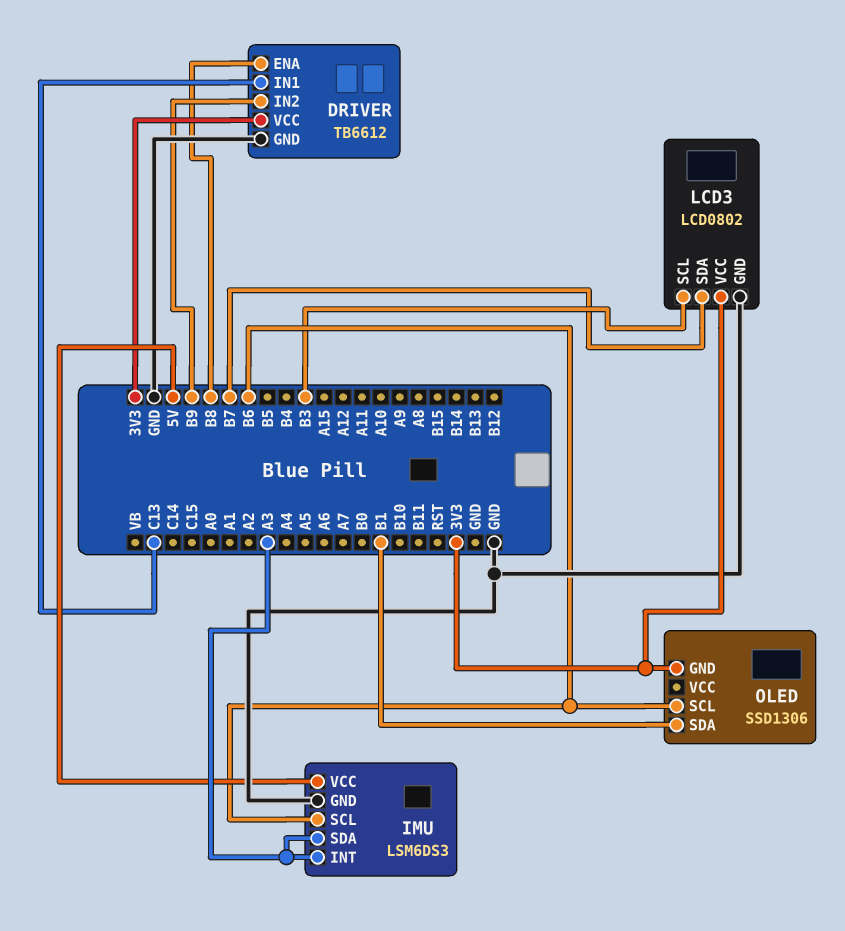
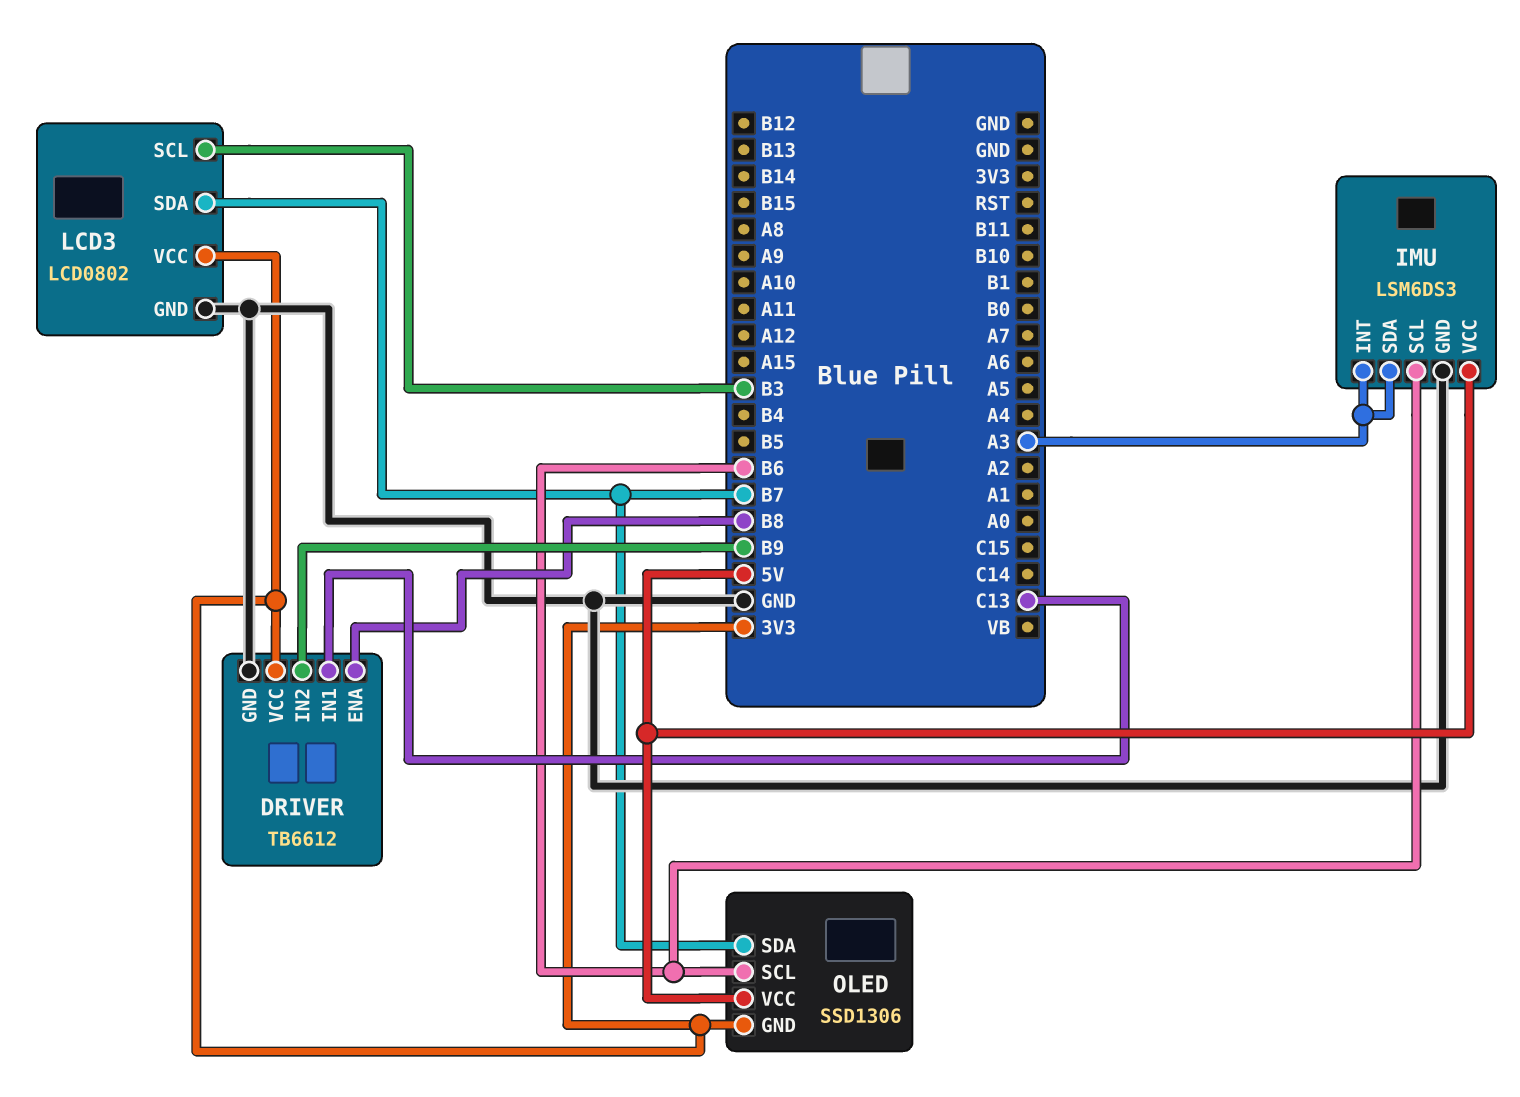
OLED pin SDA: B1 -> B7
OLED pin VCC: none -> 5V

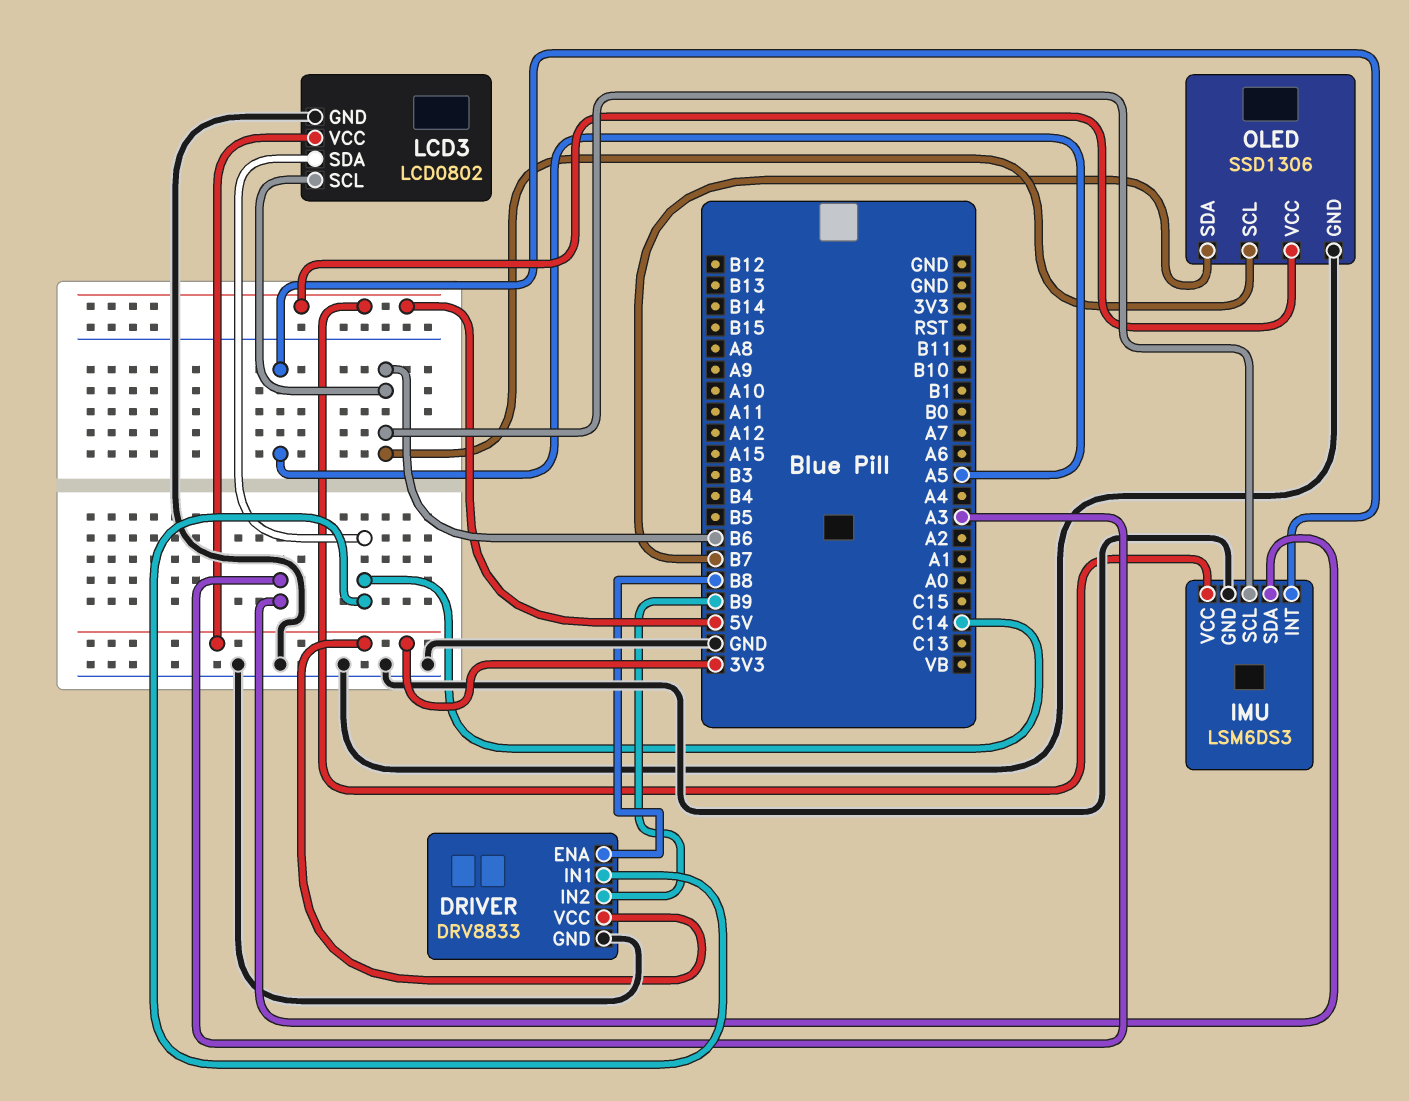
DRIVER: TB6612 -> DRV8833
DRIVER pin IN1: C13 -> C14
IMU pin INT: A3 -> A5
LCD3 pin SCL: B3 -> B6
LCD3 pin SDA: B7 -> C14
OLED pin GND: 3V3 -> GND

